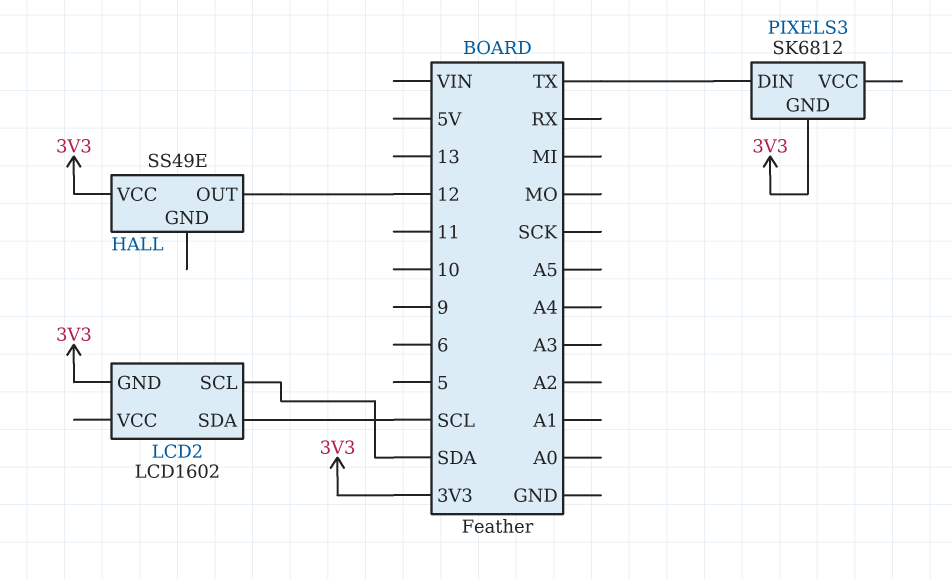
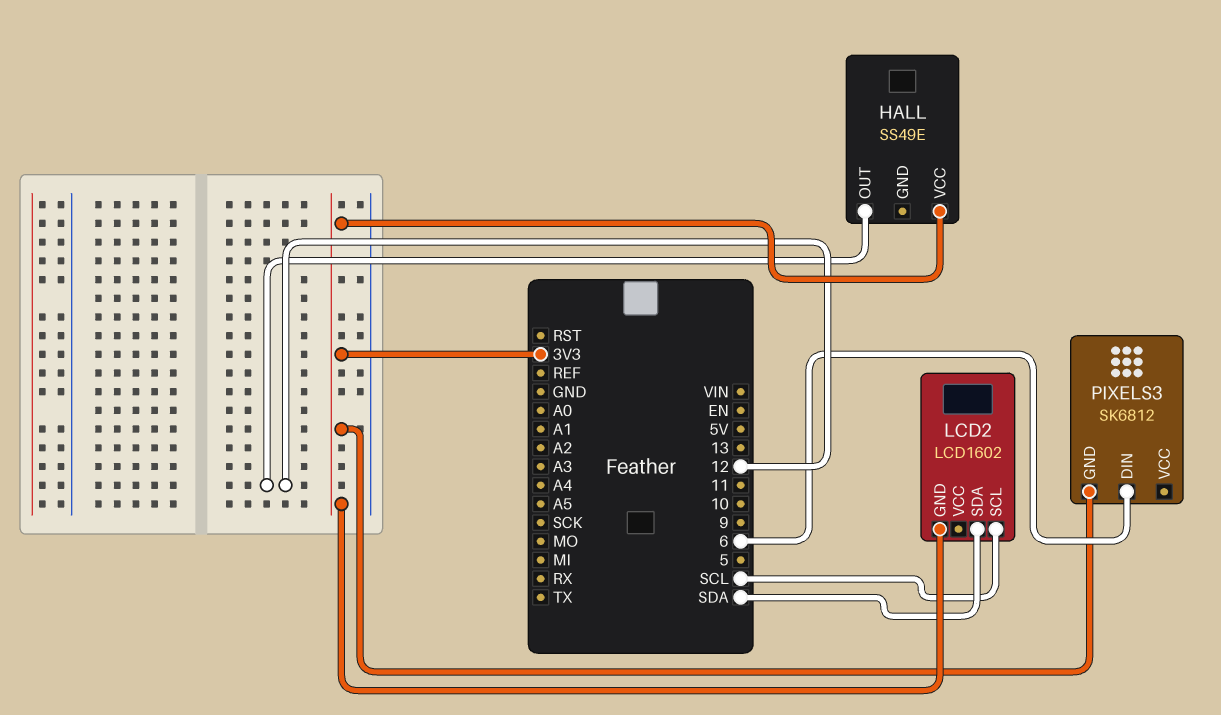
LCD2 pin SCL: SDA -> SCL
LCD2 pin SDA: SCL -> SDA
PIXELS3 pin DIN: TX -> 6

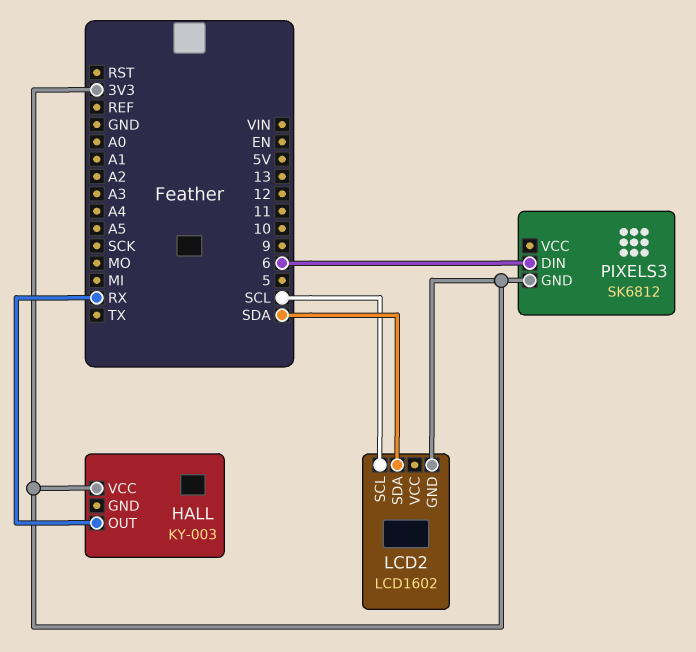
HALL: SS49E -> KY-003
HALL pin OUT: 12 -> RX

